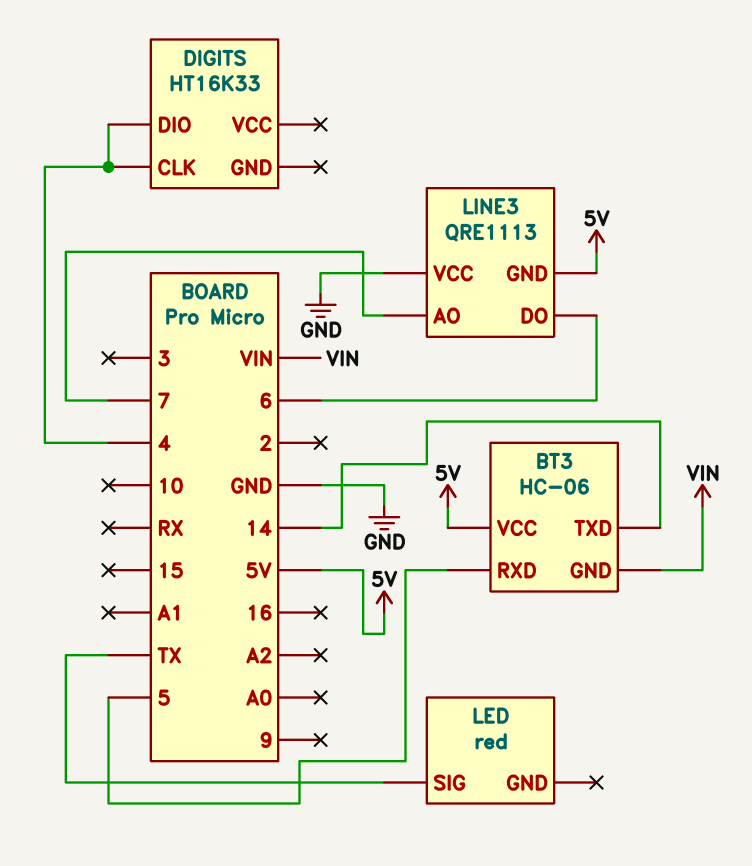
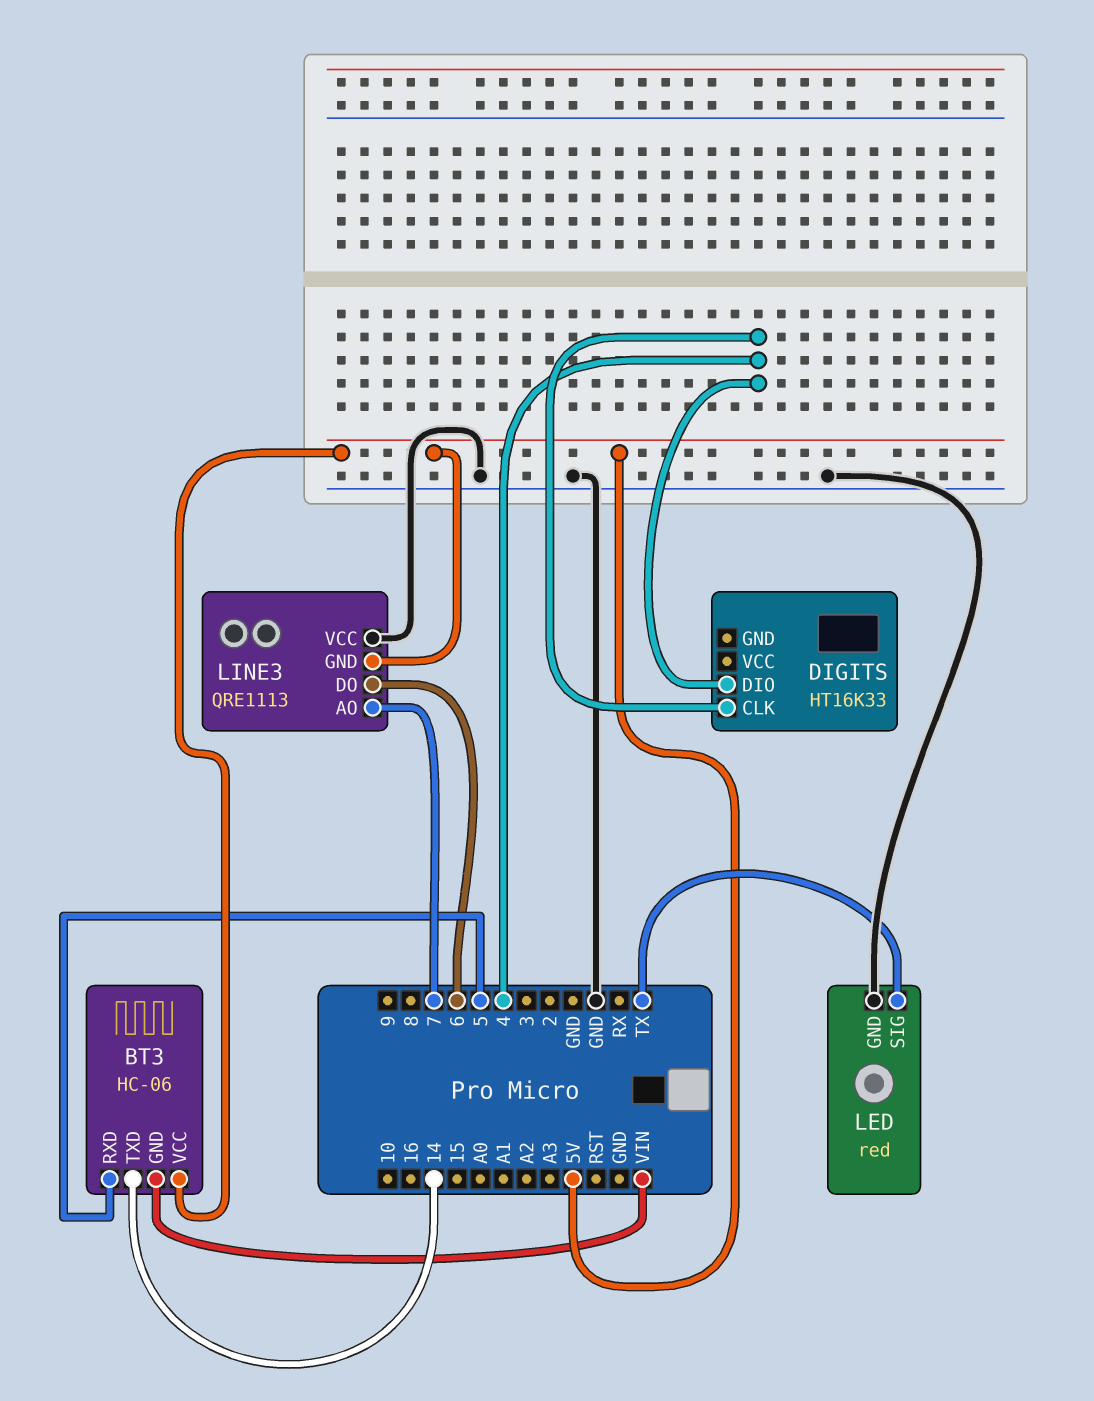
LED pin GND: none -> GND

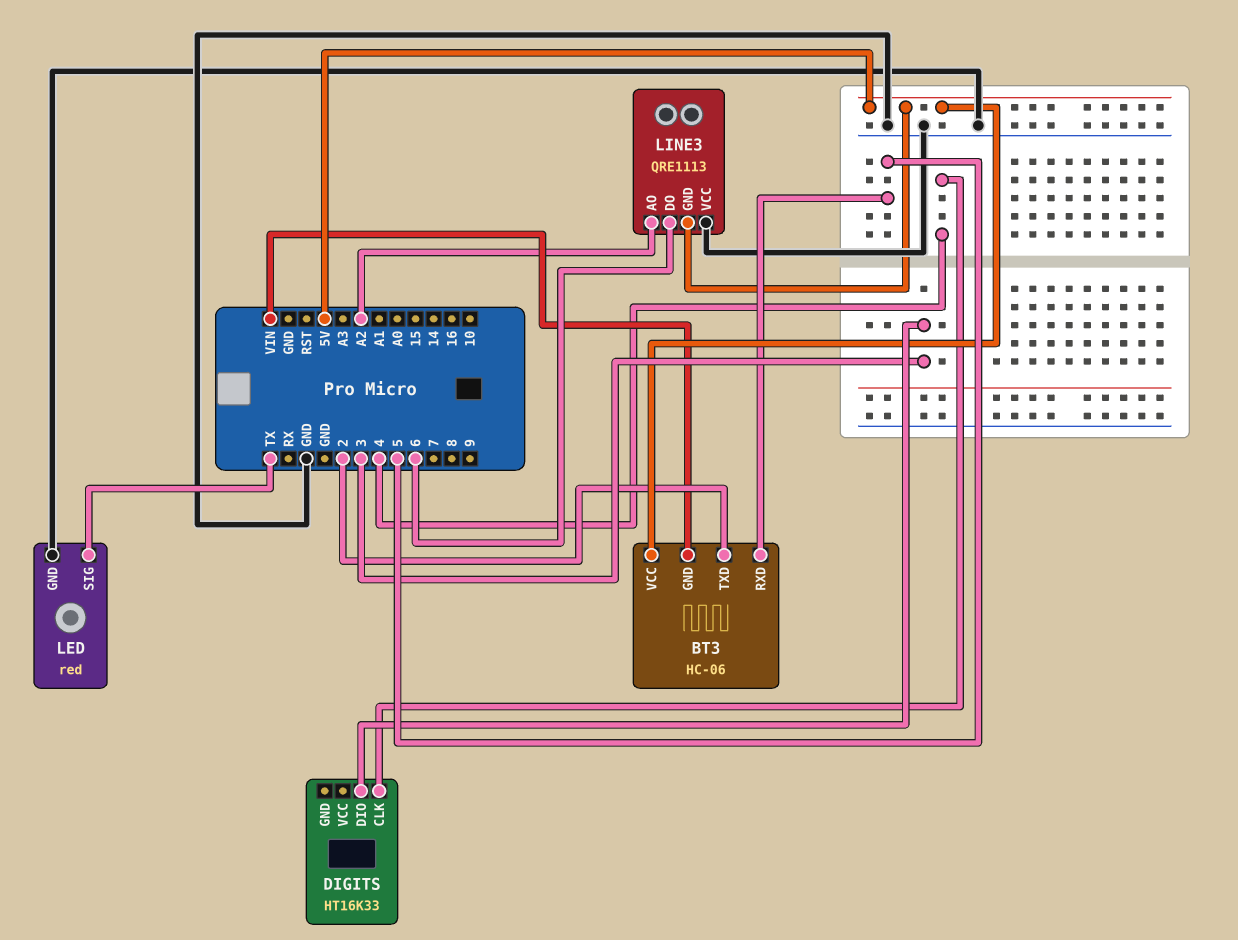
BT3 pin TXD: 14 -> 2
DIGITS pin DIO: 4 -> 3
LINE3 pin AO: 7 -> A2

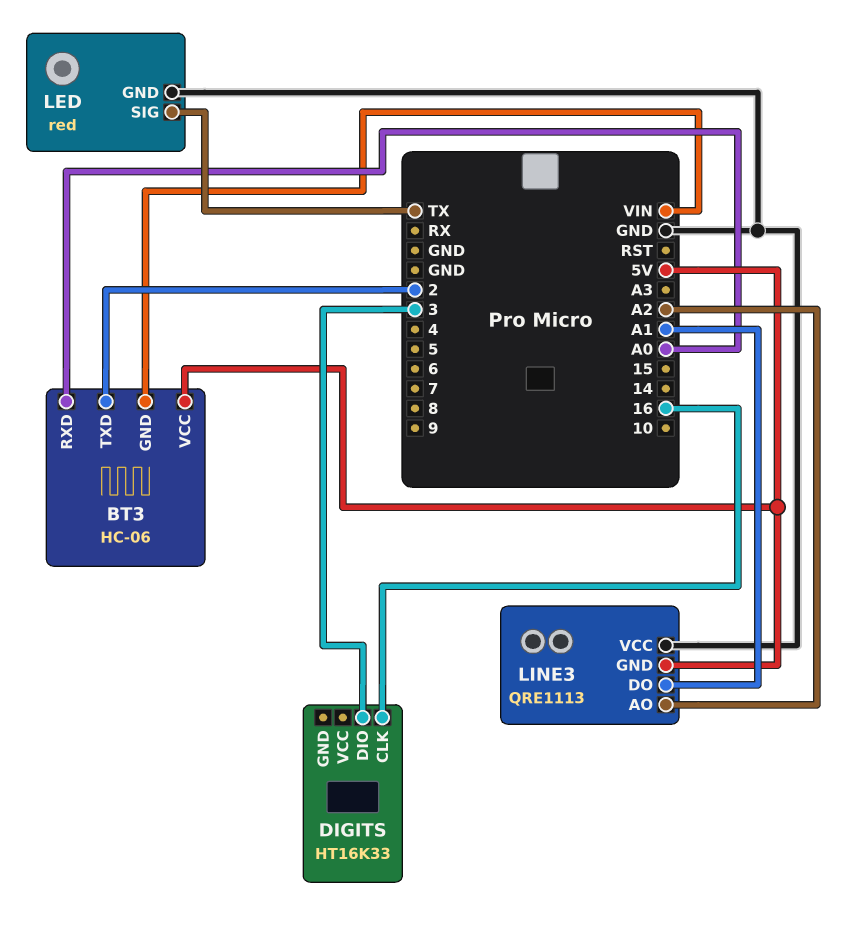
BT3 pin RXD: 5 -> A0
DIGITS pin CLK: 4 -> 16
LINE3 pin DO: 6 -> A1

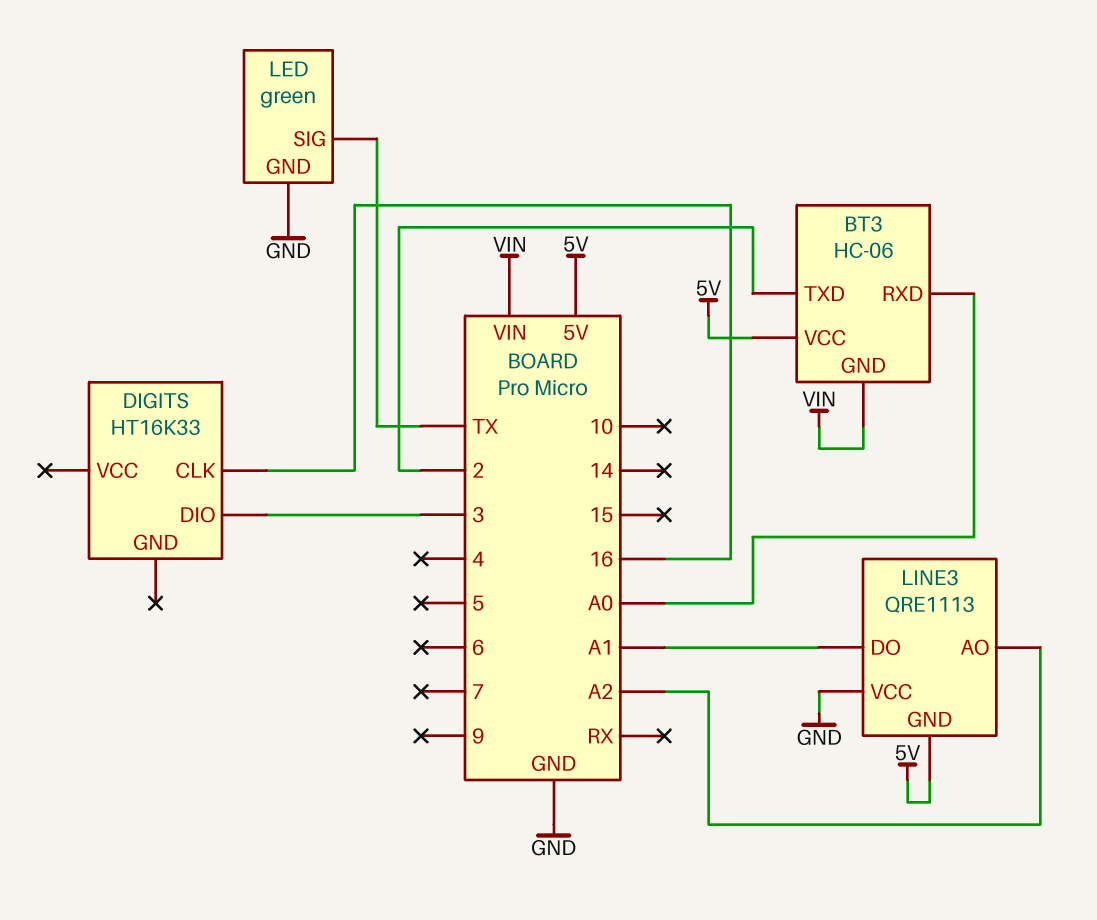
LED: red -> green

